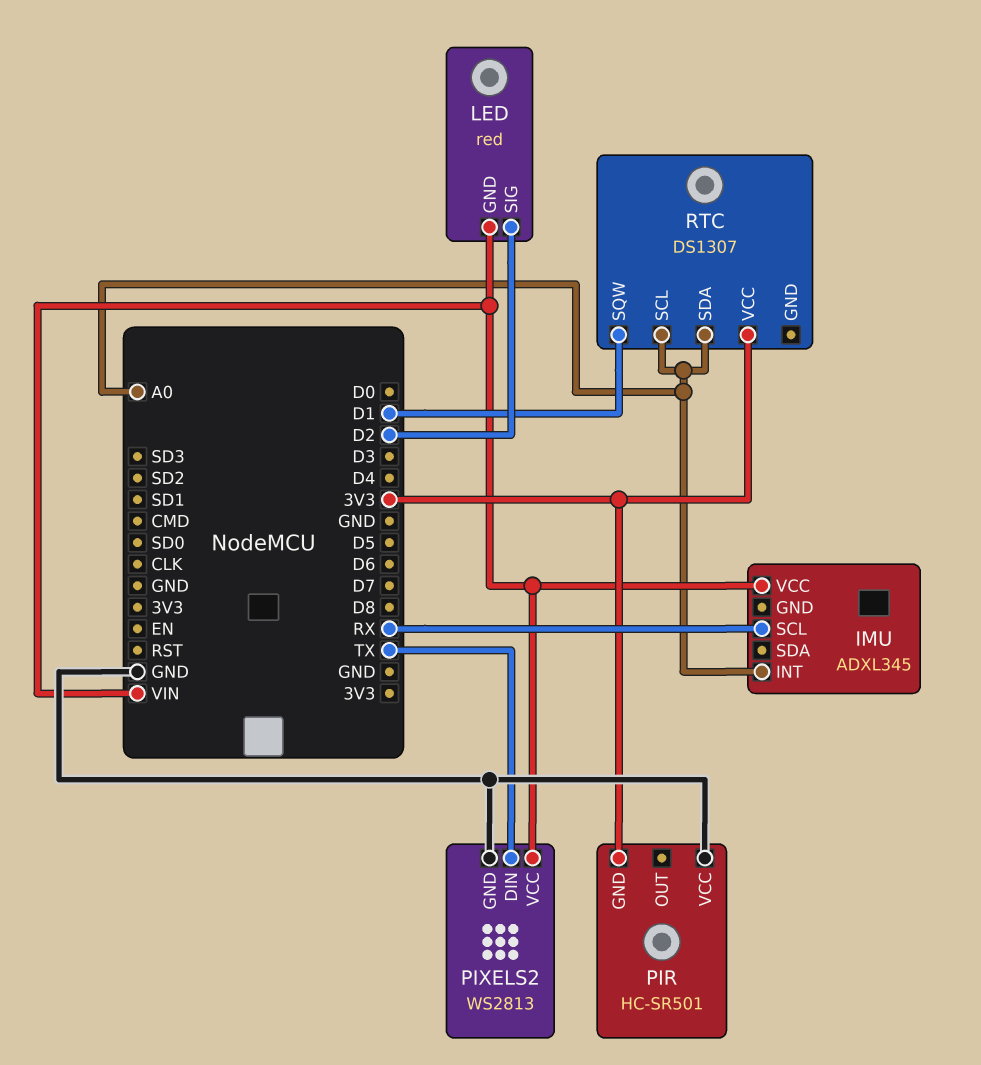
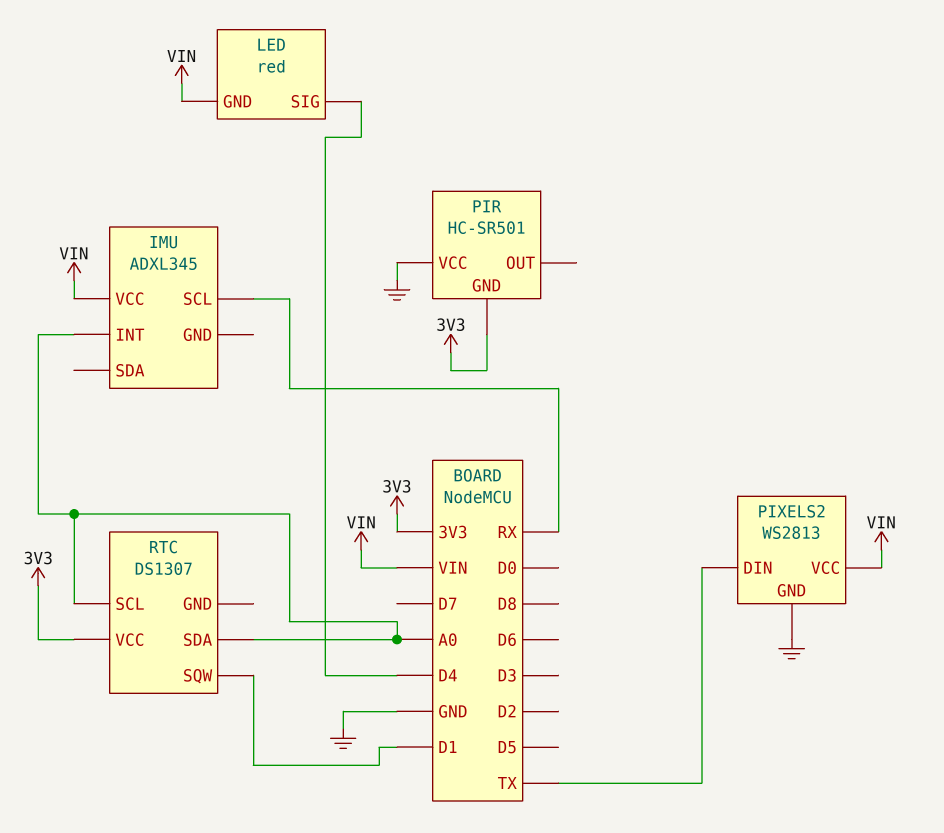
LED pin SIG: D2 -> D4

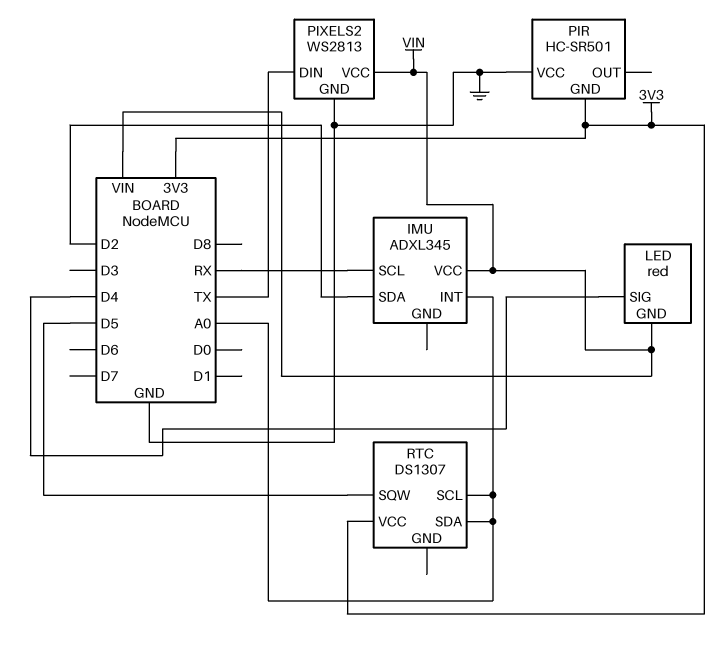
IMU pin SDA: none -> D2
RTC pin SQW: D1 -> D5

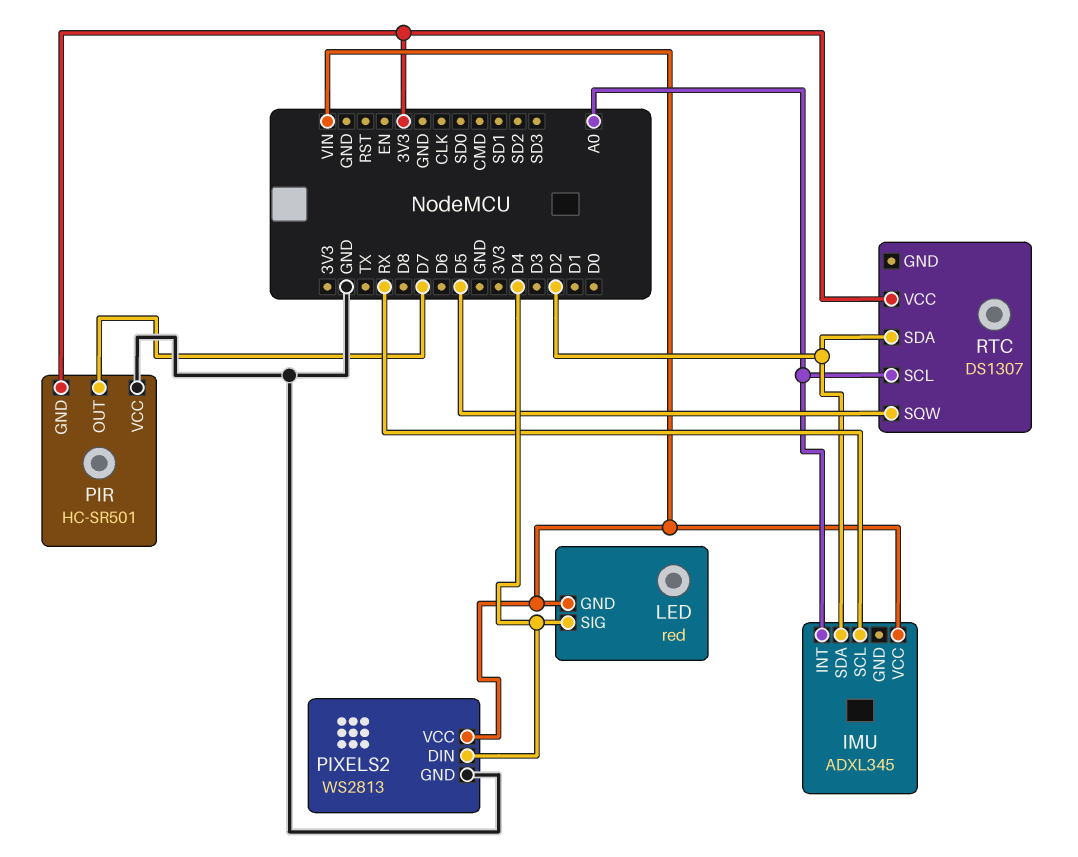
PIR pin OUT: none -> D7
PIXELS2 pin DIN: TX -> D4
RTC pin SDA: A0 -> D2

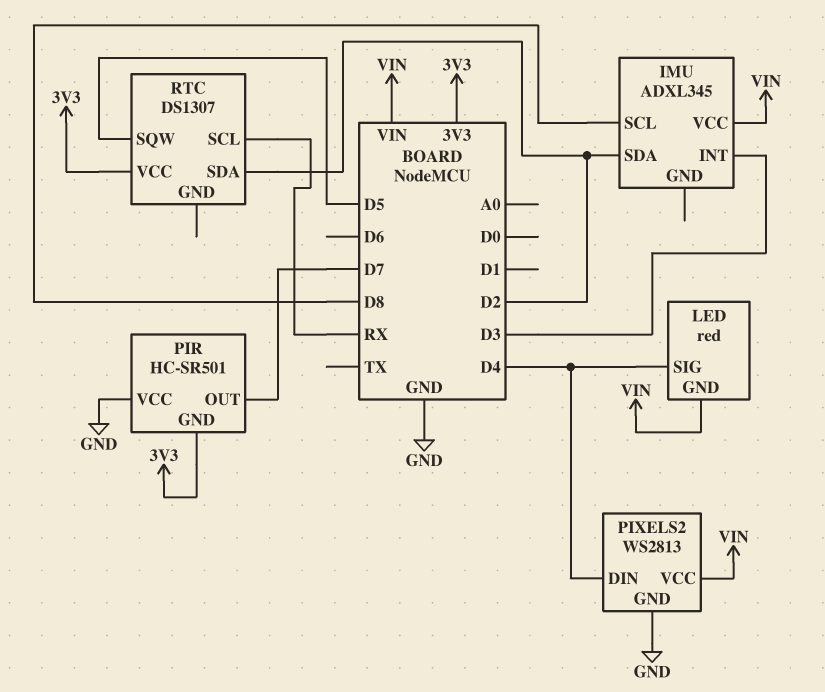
IMU pin INT: A0 -> D3
IMU pin SCL: RX -> D8
RTC pin SCL: A0 -> RX

